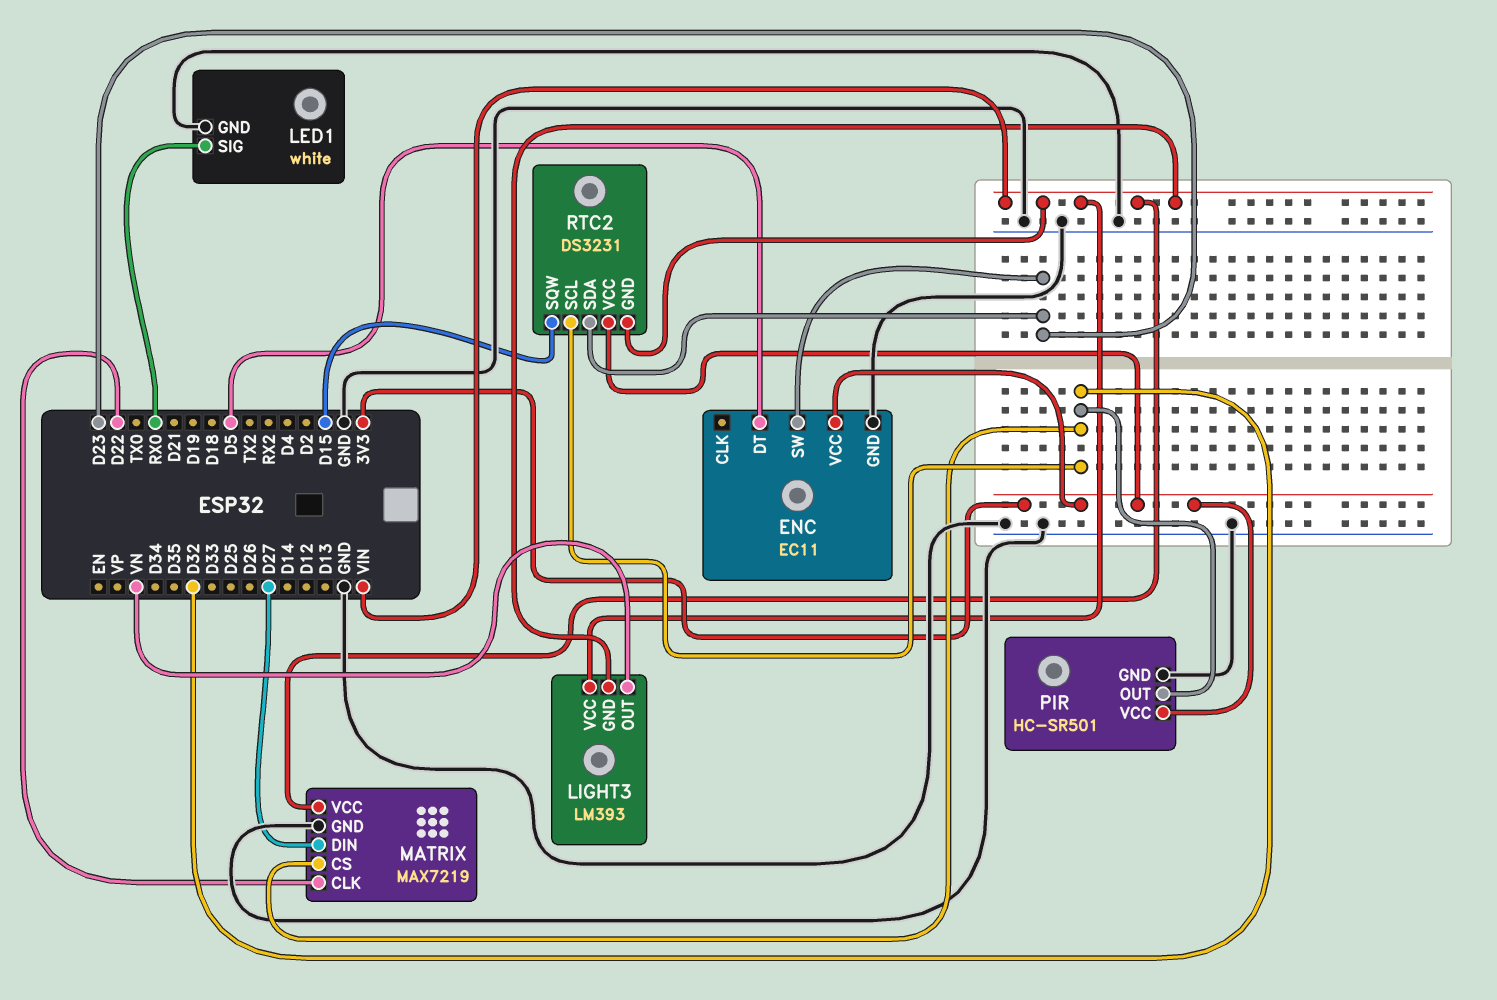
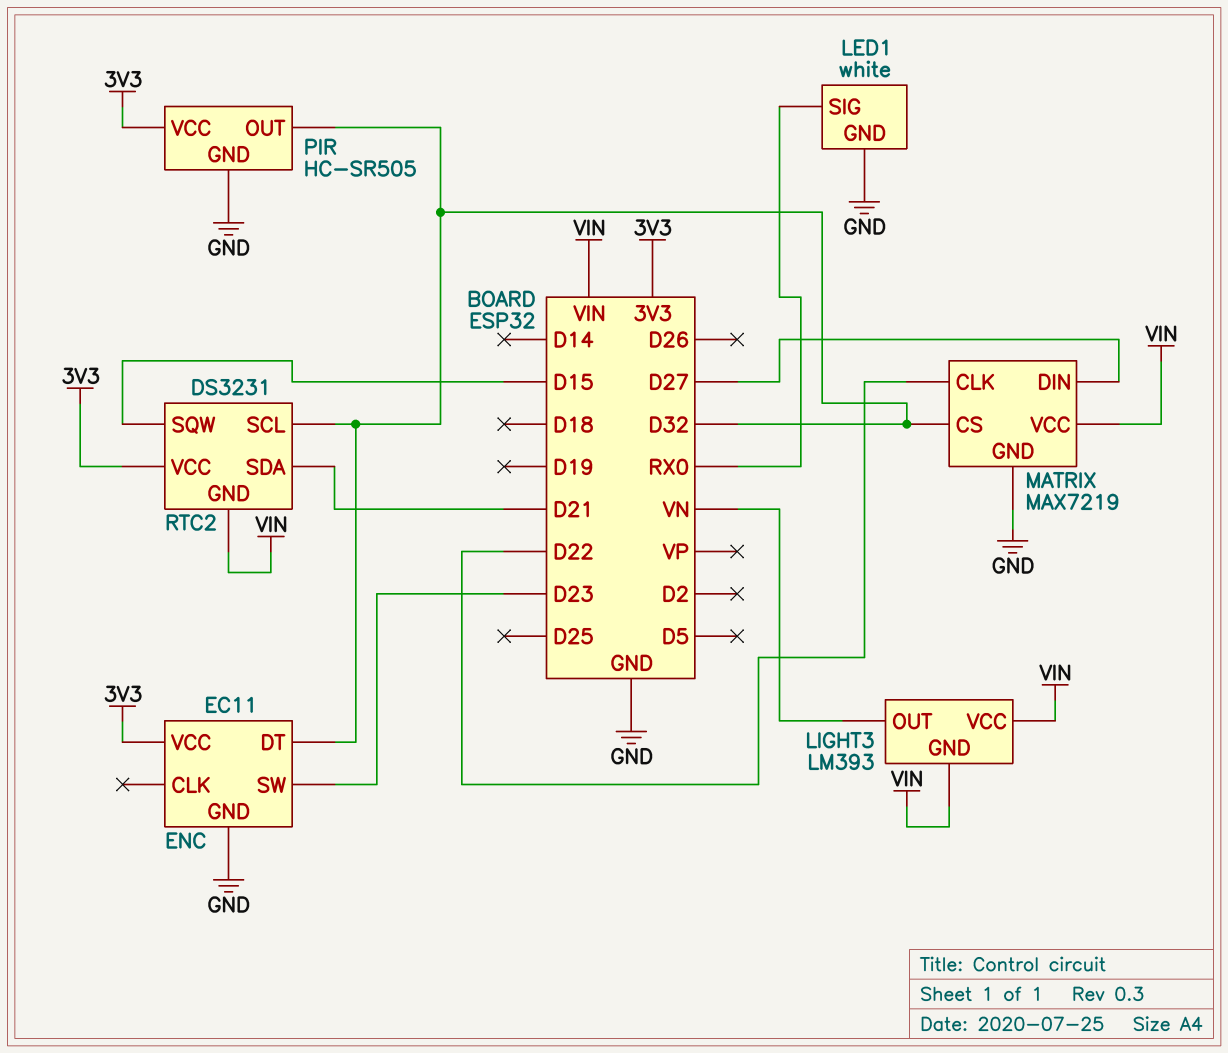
ENC pin DT: D5 -> D32
PIR: HC-SR501 -> HC-SR505
RTC2 pin SDA: D23 -> D21

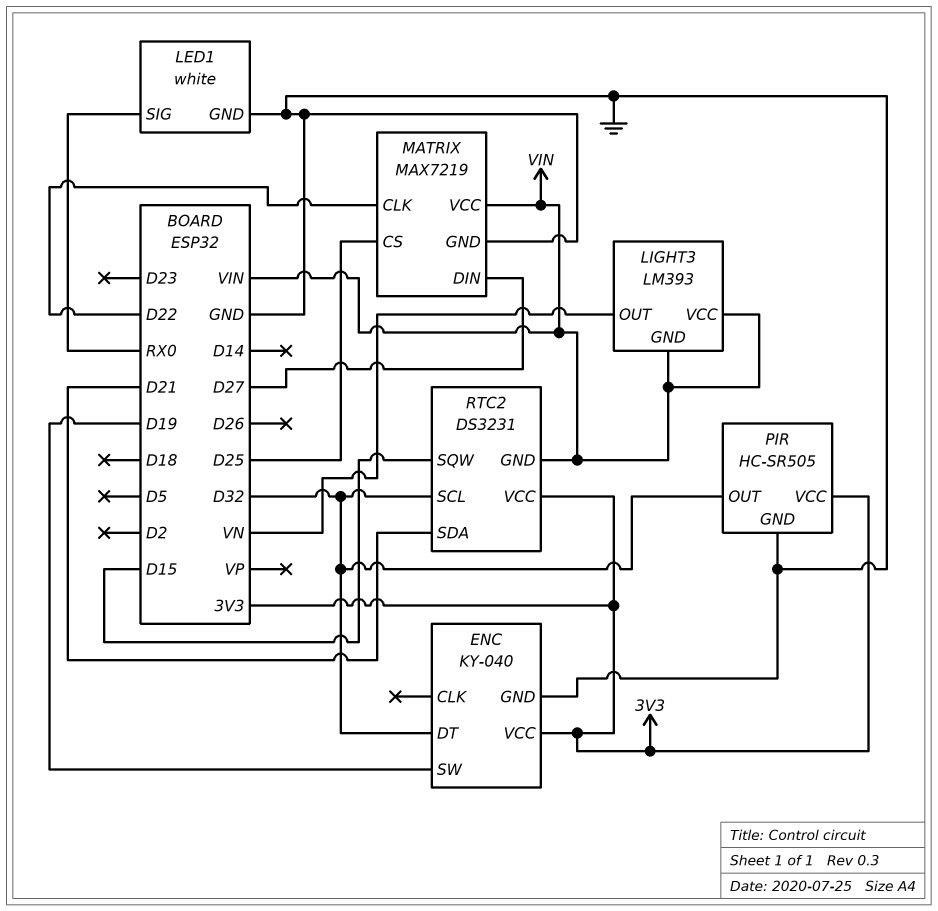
ENC: EC11 -> KY-040
ENC pin SW: D23 -> D19
MATRIX pin CS: D32 -> D25

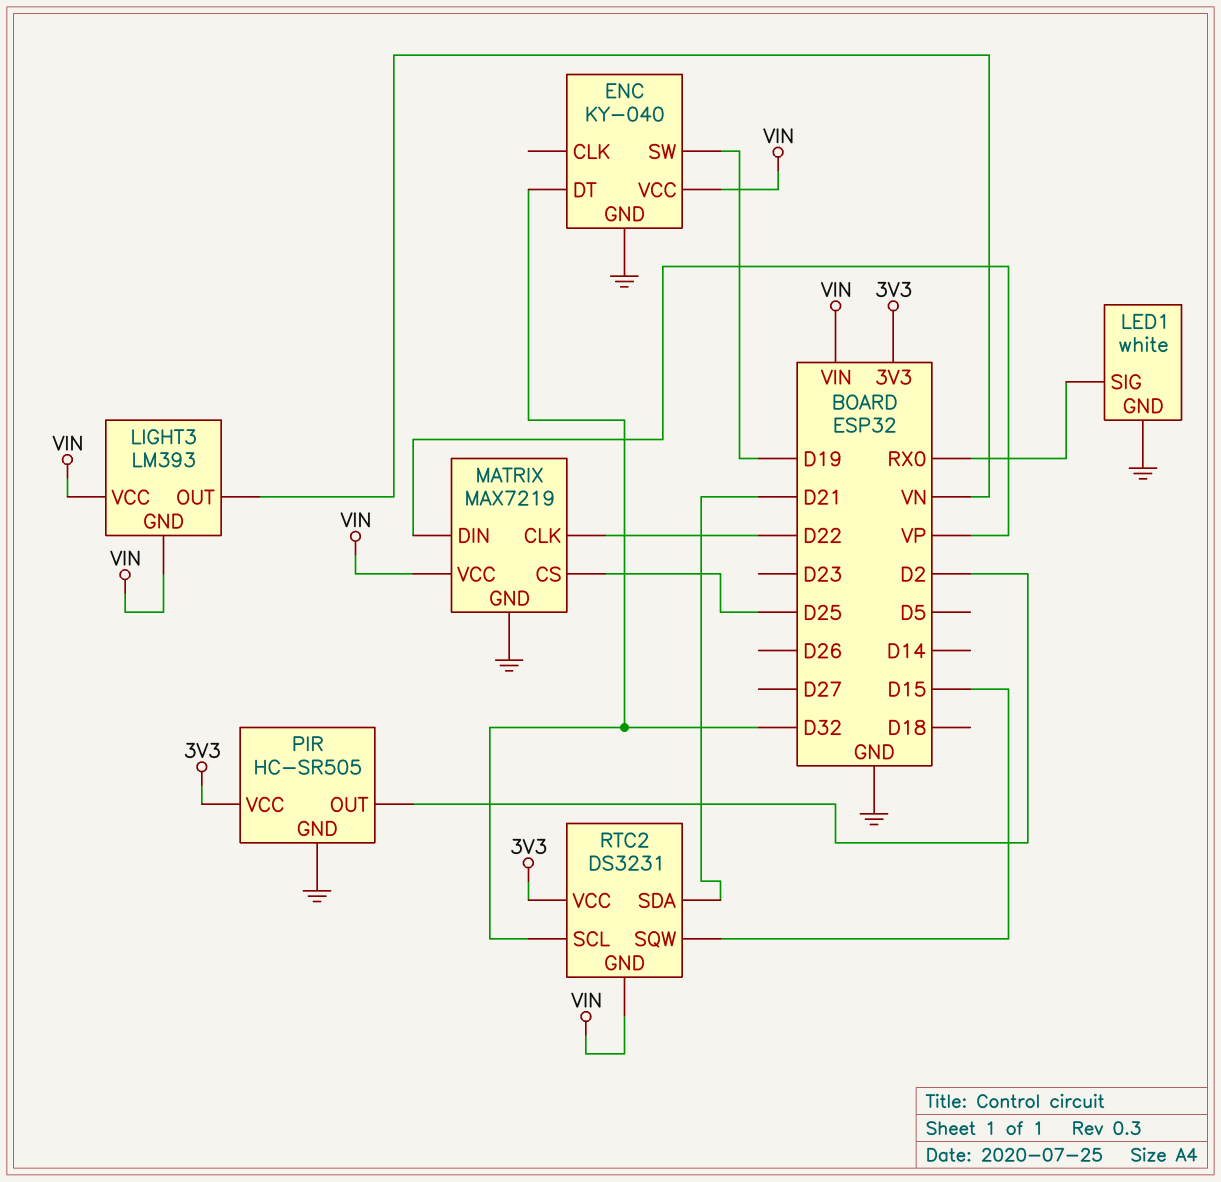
ENC pin VCC: 3V3 -> VIN
MATRIX pin DIN: D27 -> VP
PIR pin OUT: D32 -> D2

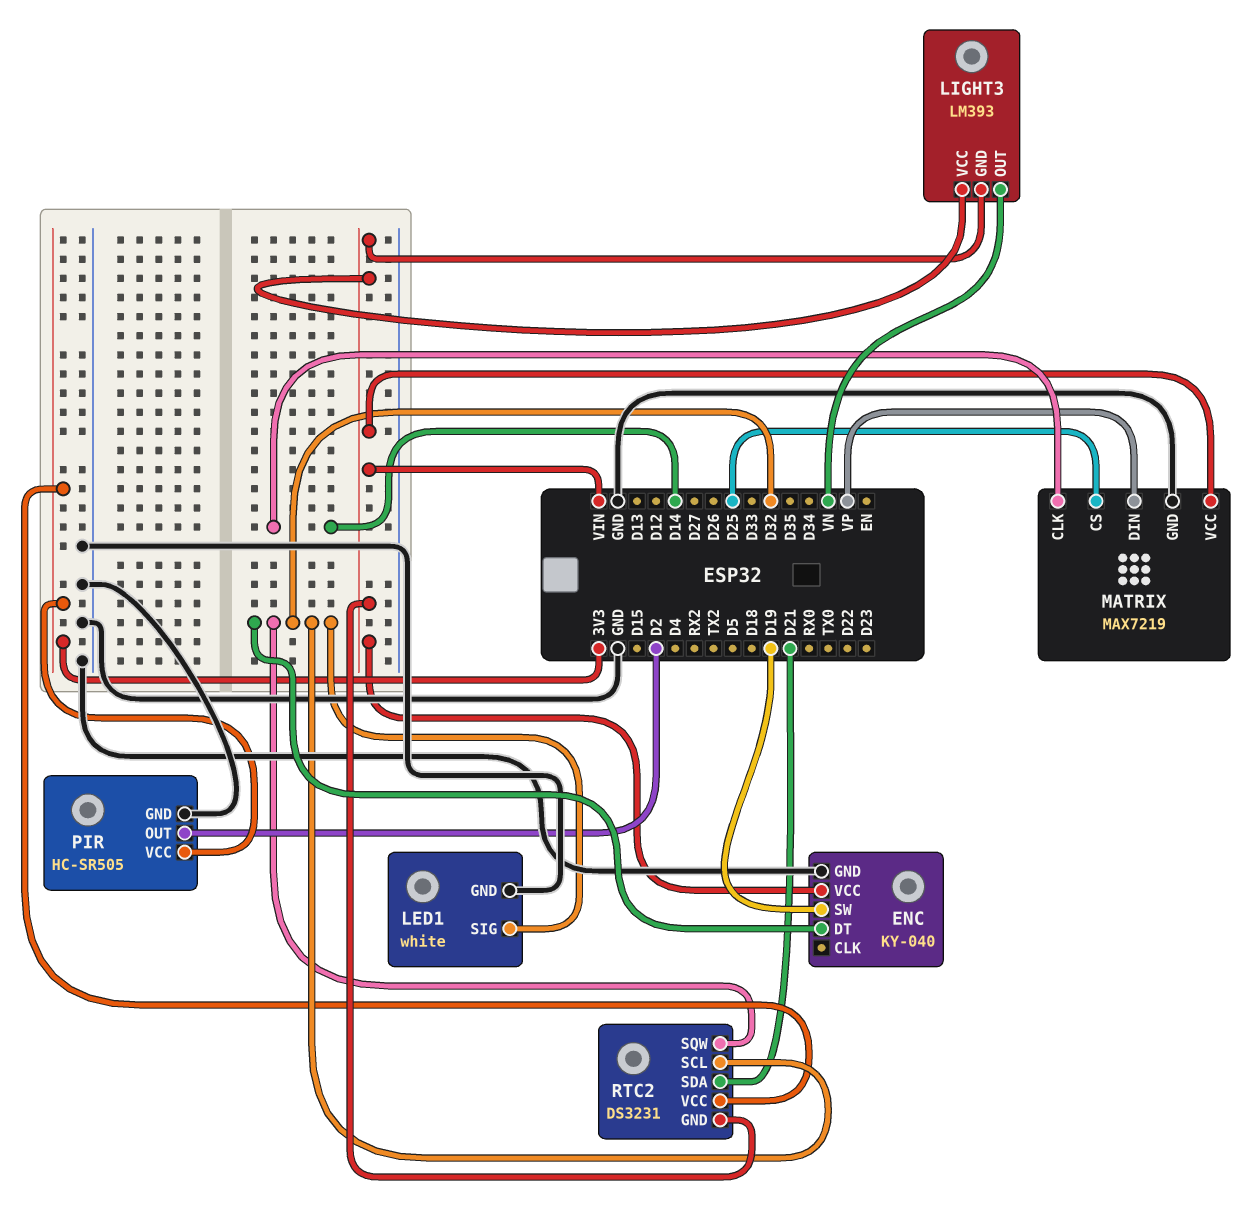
LED1 pin SIG: RX0 -> D32
MATRIX pin CLK: D22 -> D14
RTC2 pin SQW: D15 -> D32

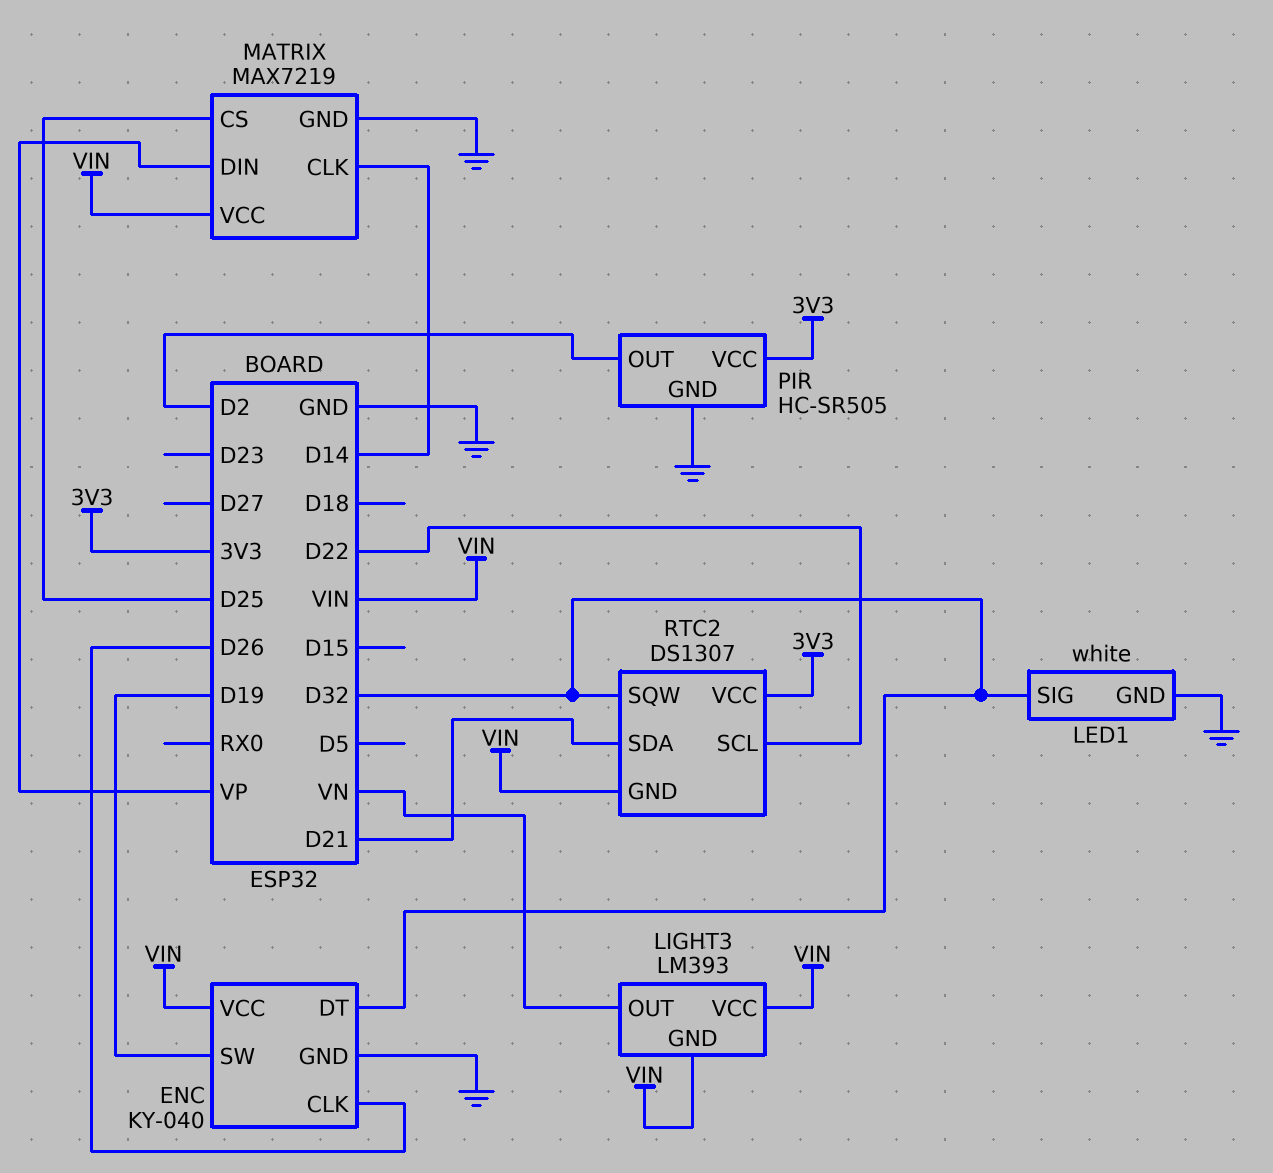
ENC pin CLK: none -> D26
RTC2: DS3231 -> DS1307
RTC2 pin SCL: D32 -> D22

